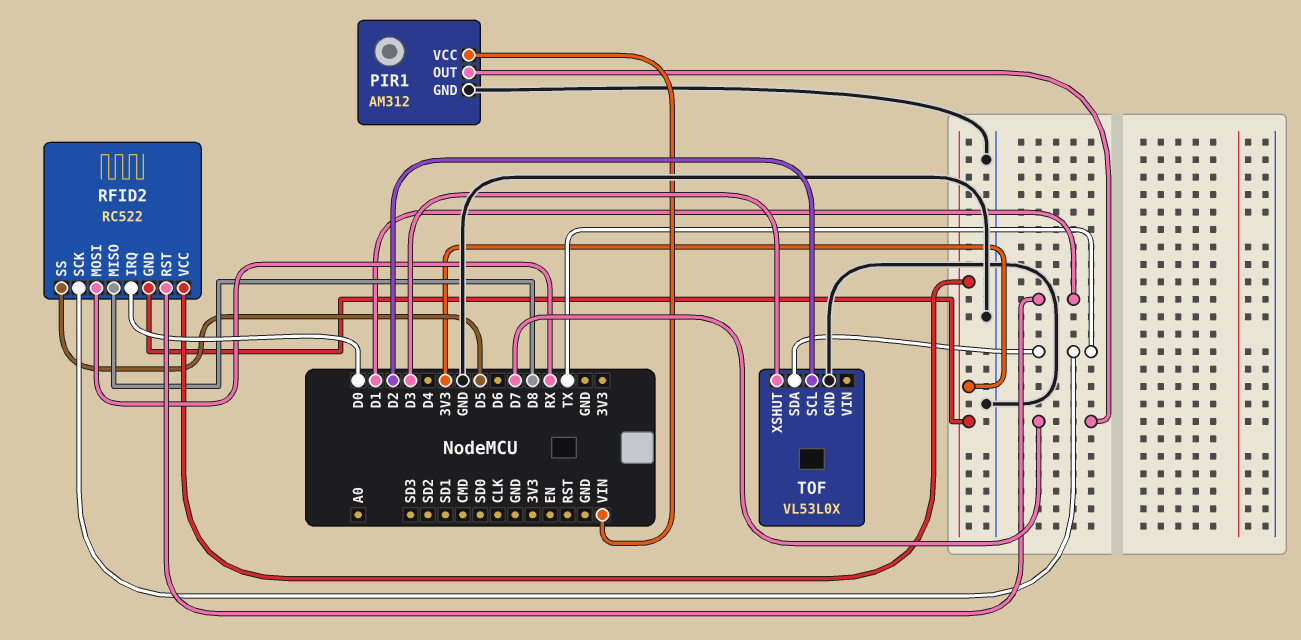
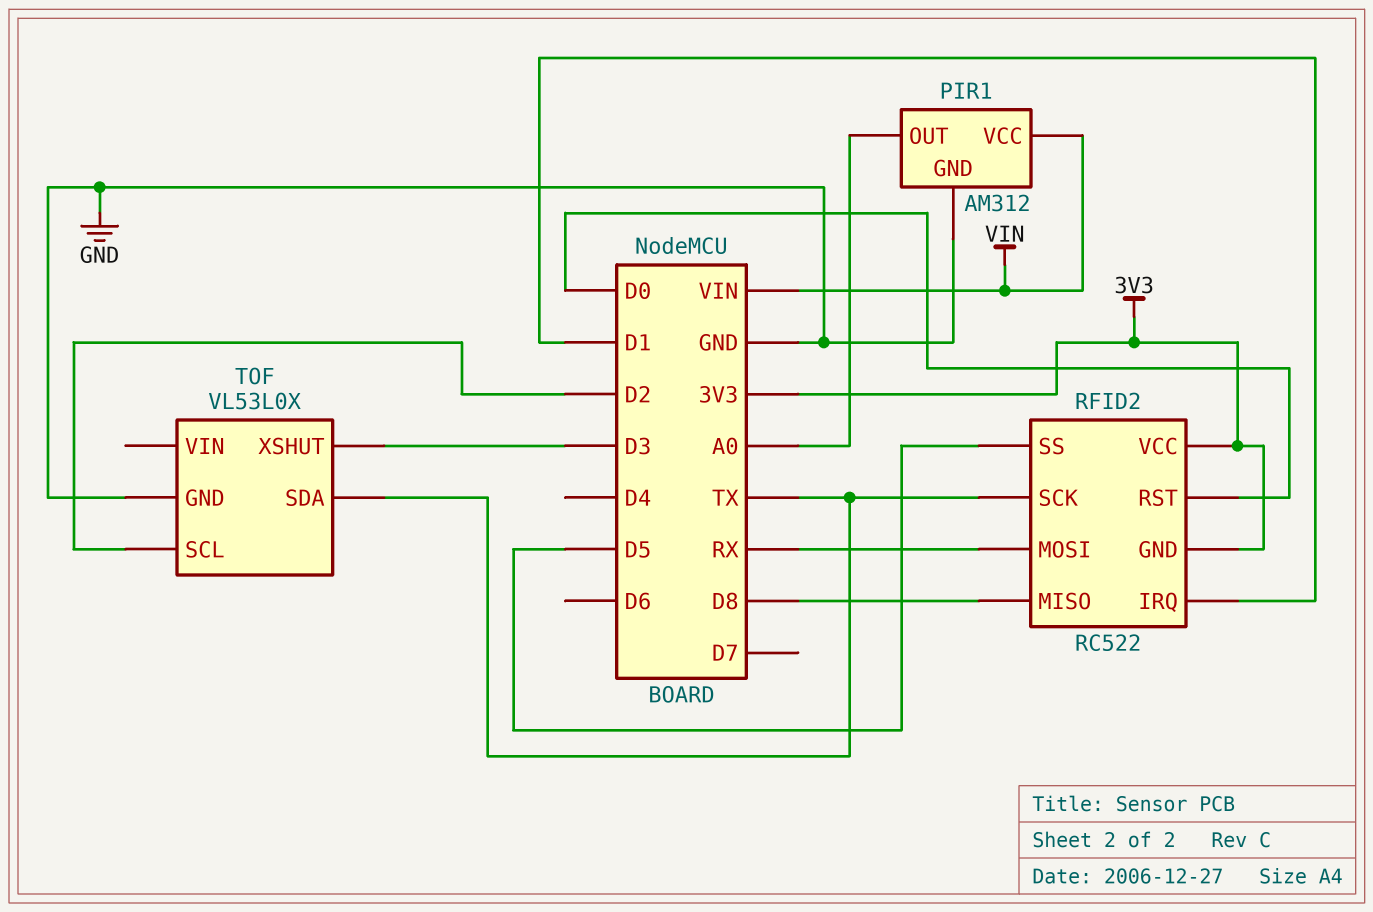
PIR1 pin OUT: D7 -> A0
RFID2 pin IRQ: D0 -> D1
RFID2 pin RST: D1 -> D0

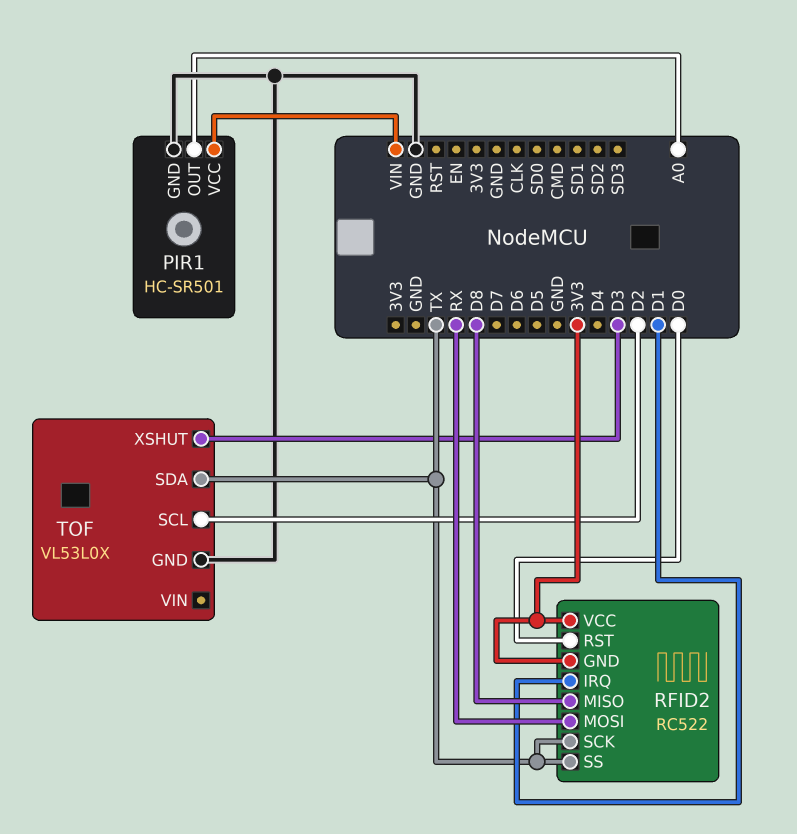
PIR1: AM312 -> HC-SR501
RFID2 pin SS: D5 -> TX

